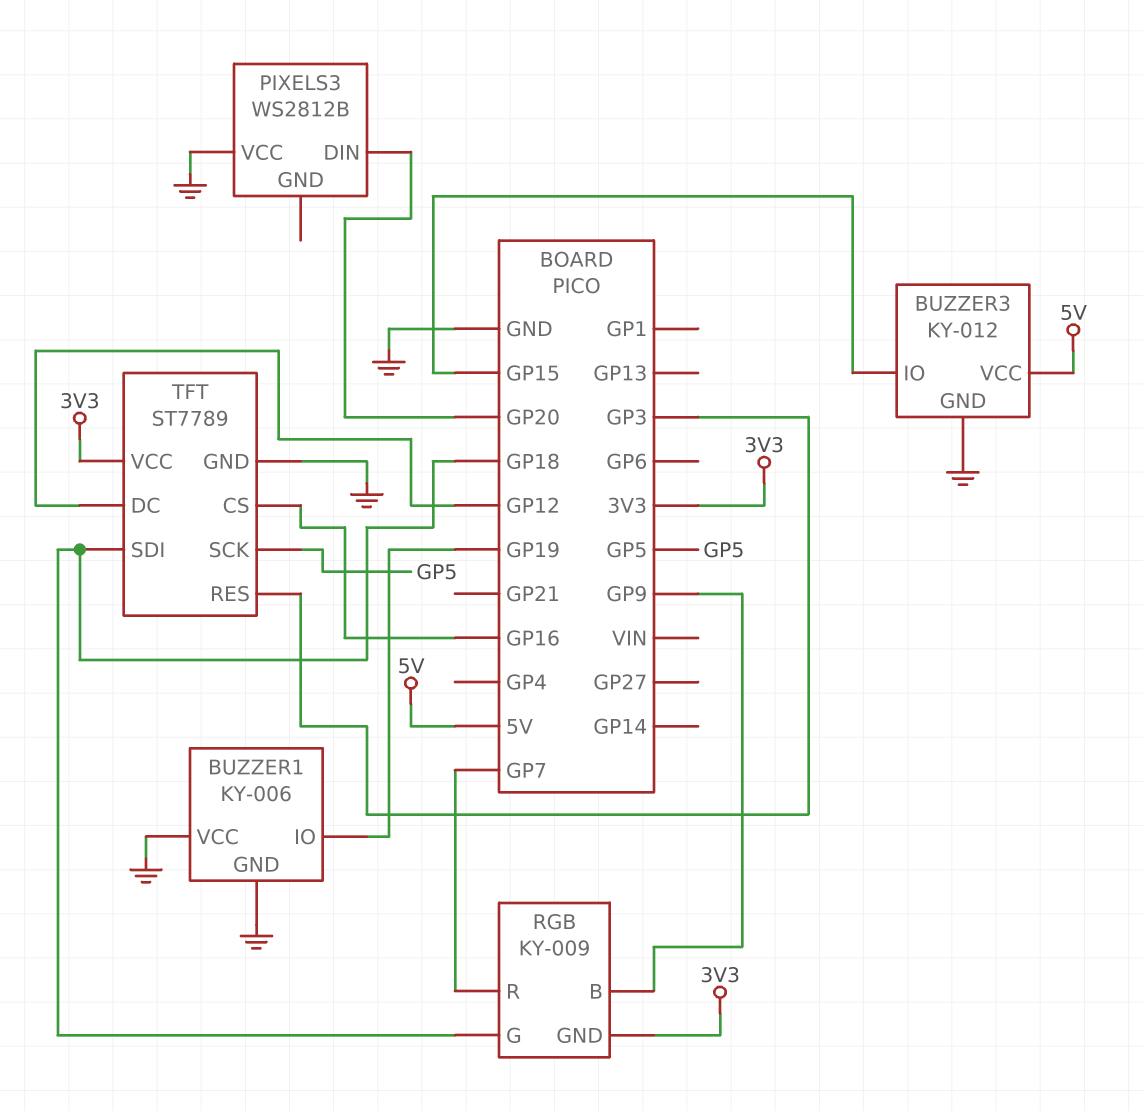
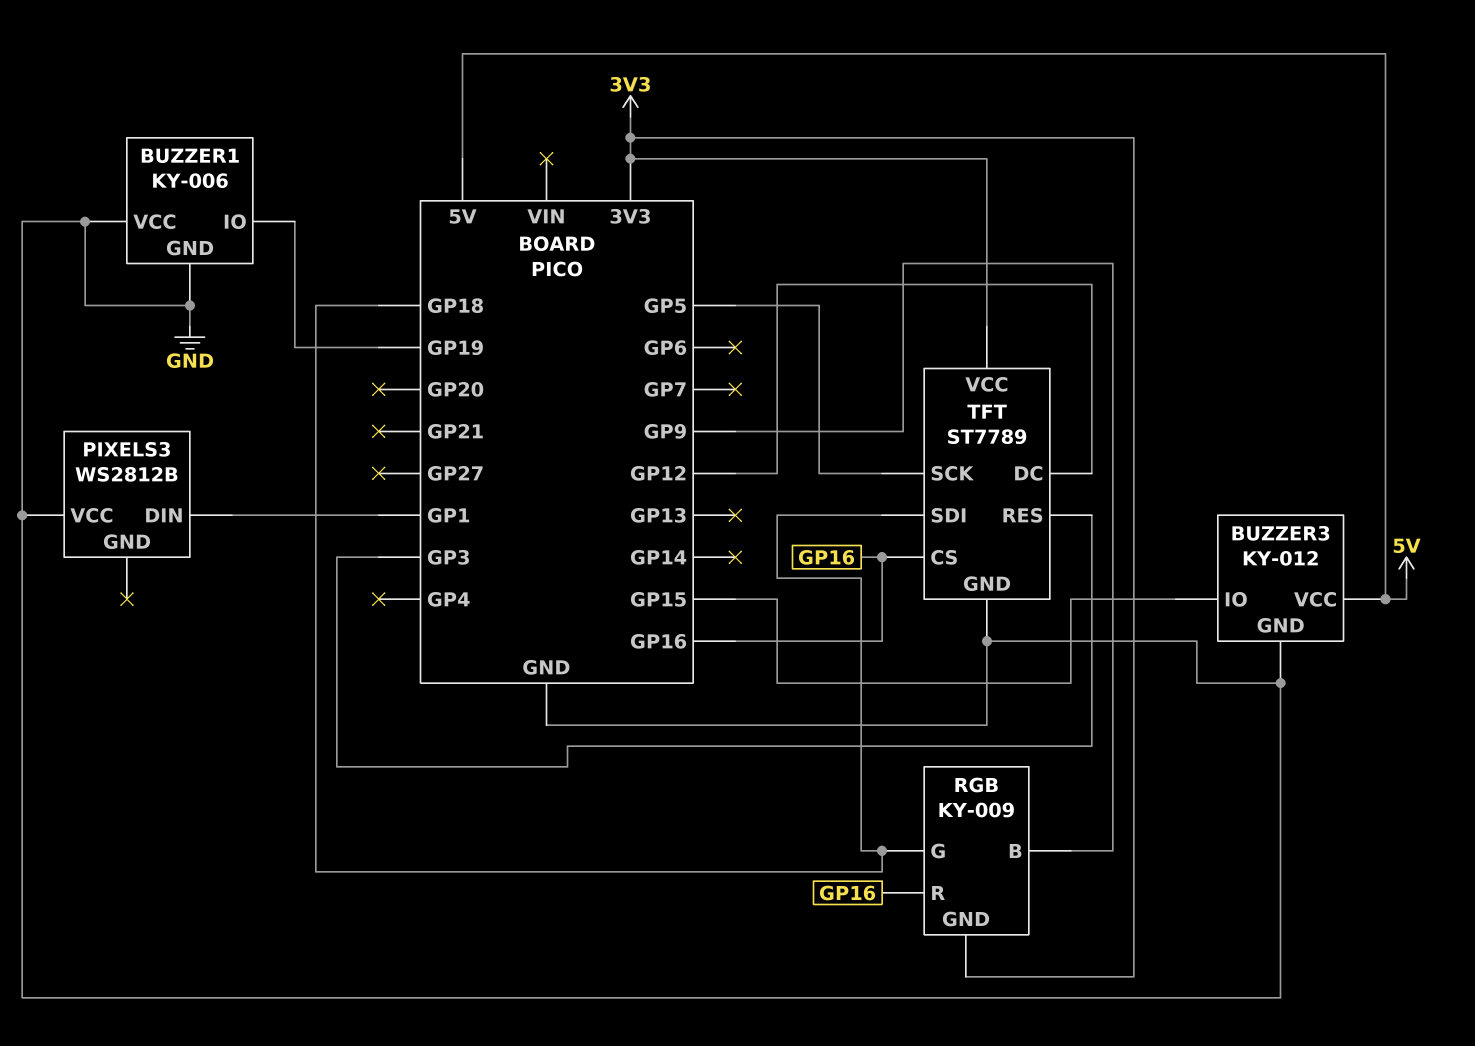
PIXELS3 pin DIN: GP20 -> GP1
RGB pin R: GP7 -> GP16

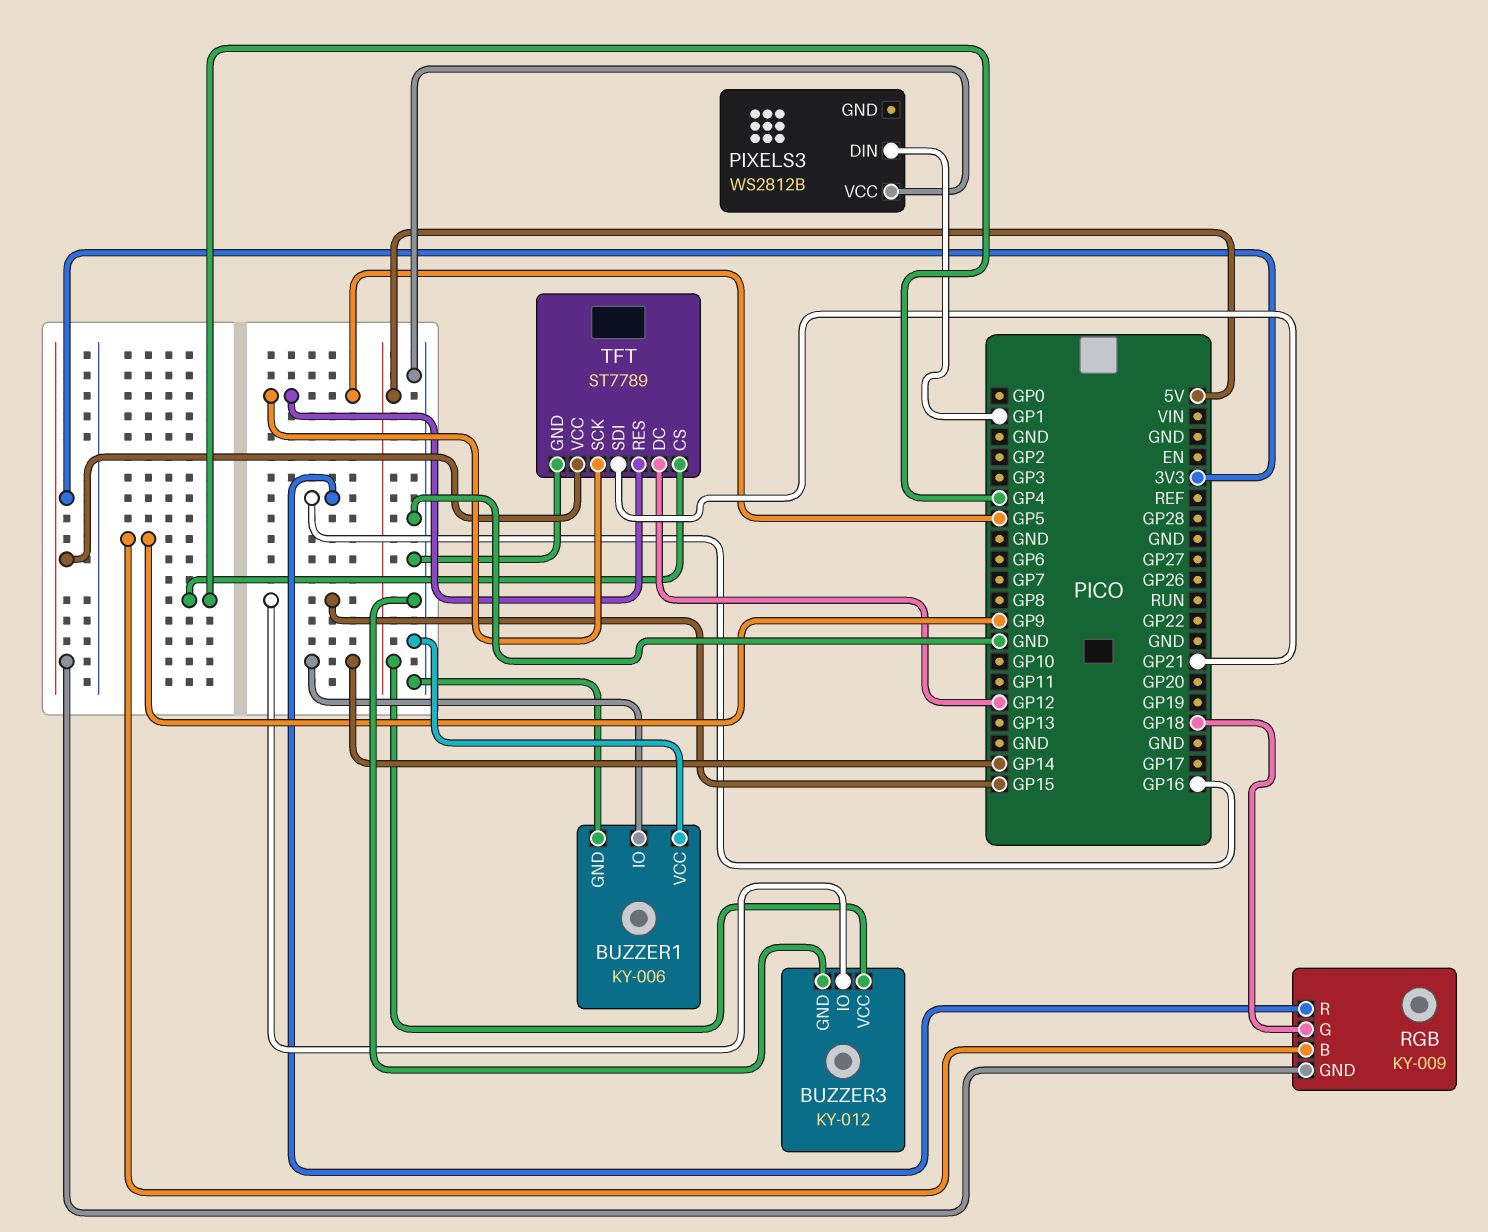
BUZZER1 pin IO: GP19 -> GP14
TFT pin CS: GP16 -> GP4
TFT pin RES: GP3 -> GP5
TFT pin SDI: GP18 -> GP21

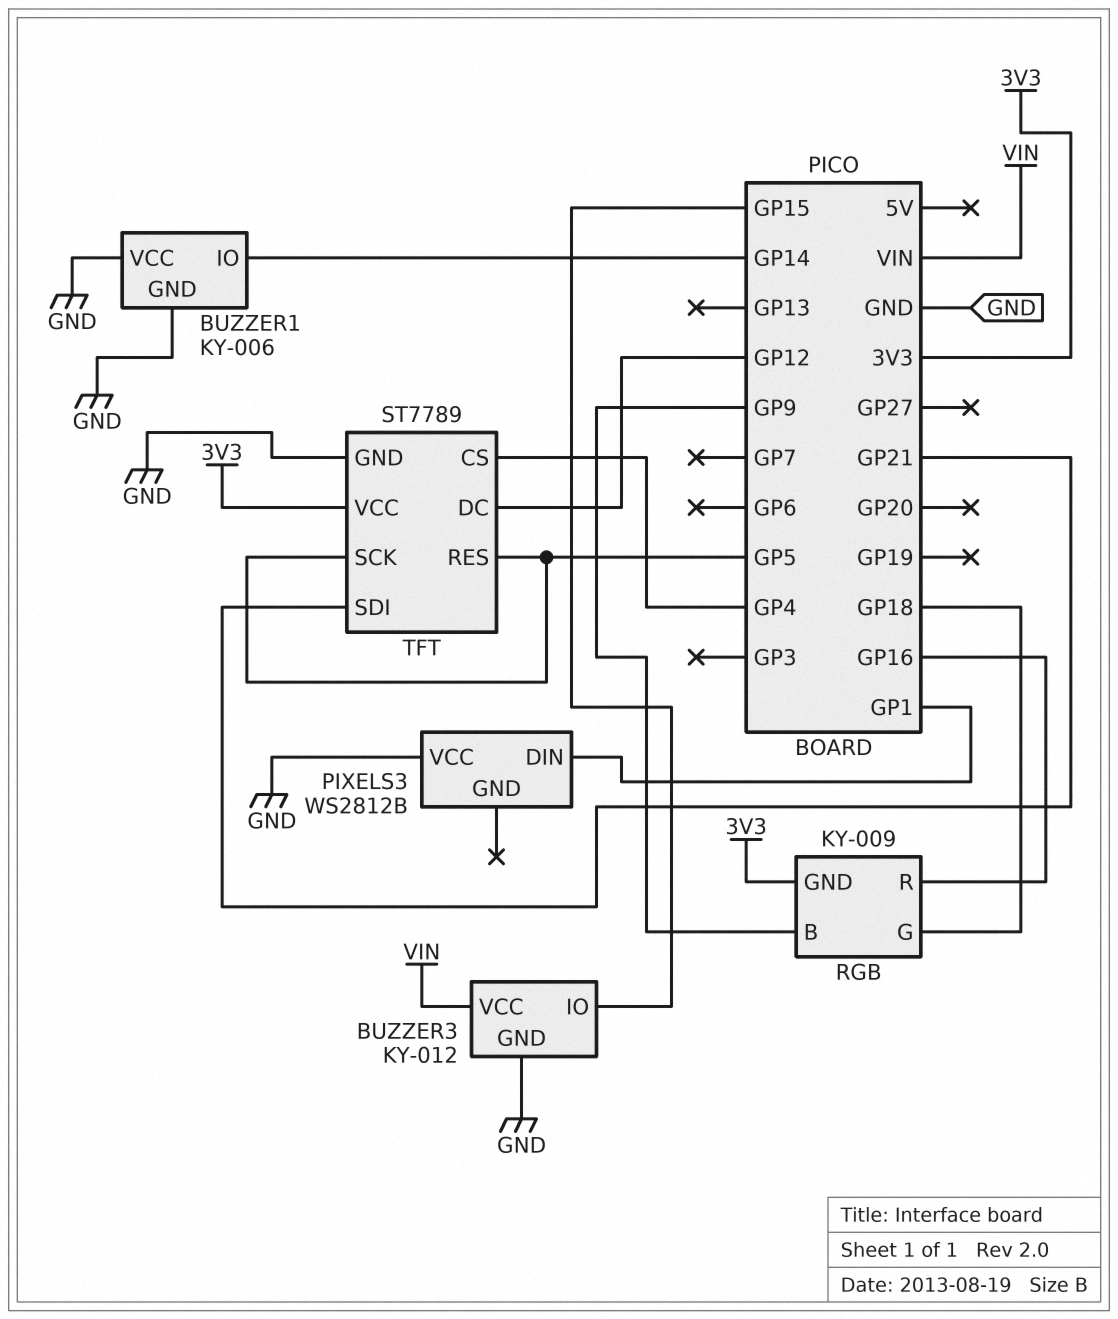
BUZZER3 pin VCC: 5V -> VIN

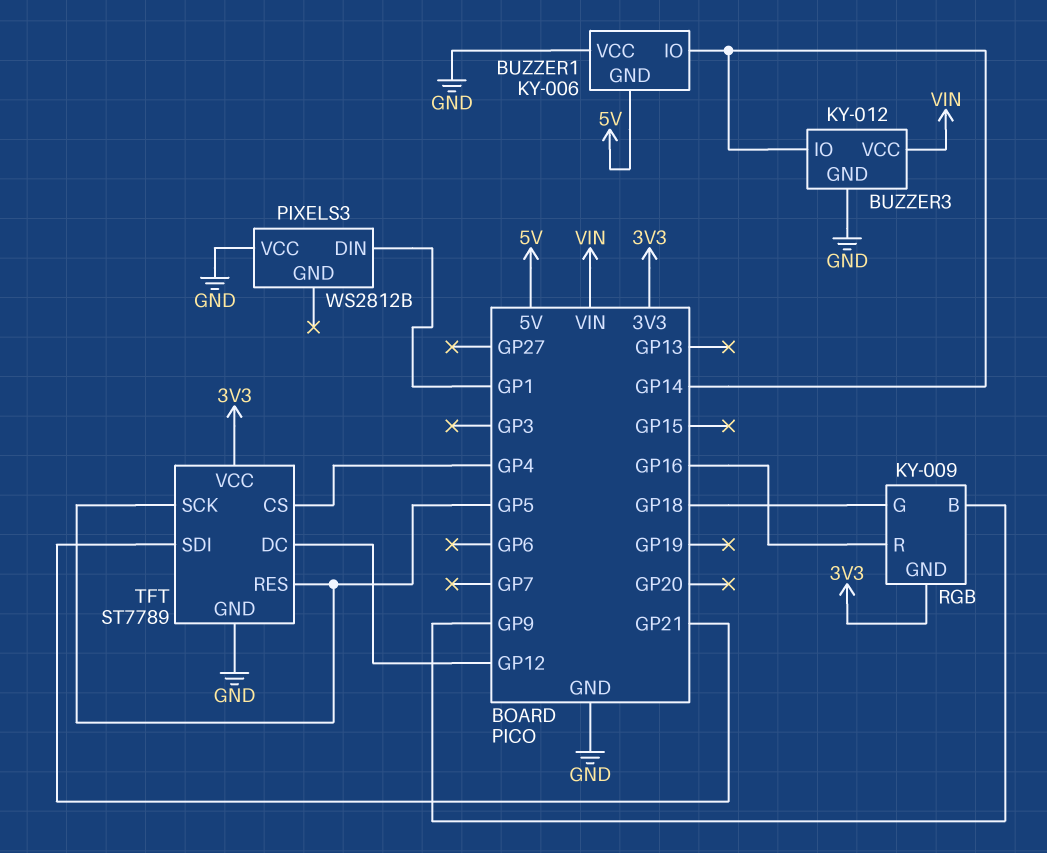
BUZZER1 pin GND: GND -> 5V
BUZZER3 pin IO: GP15 -> GP14

